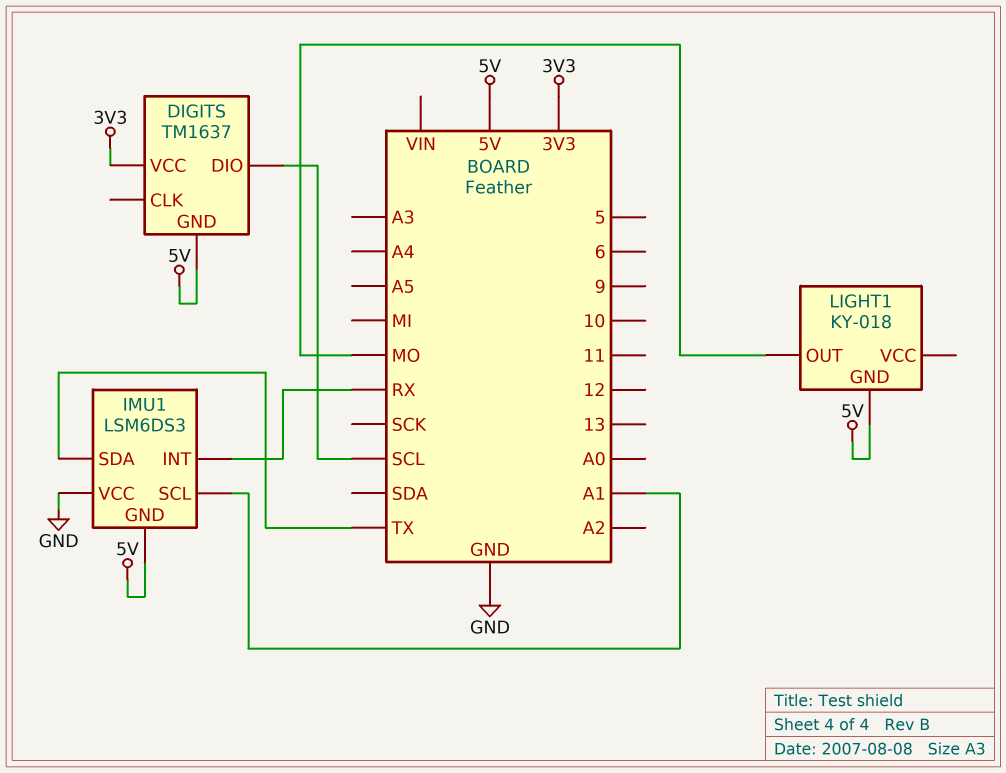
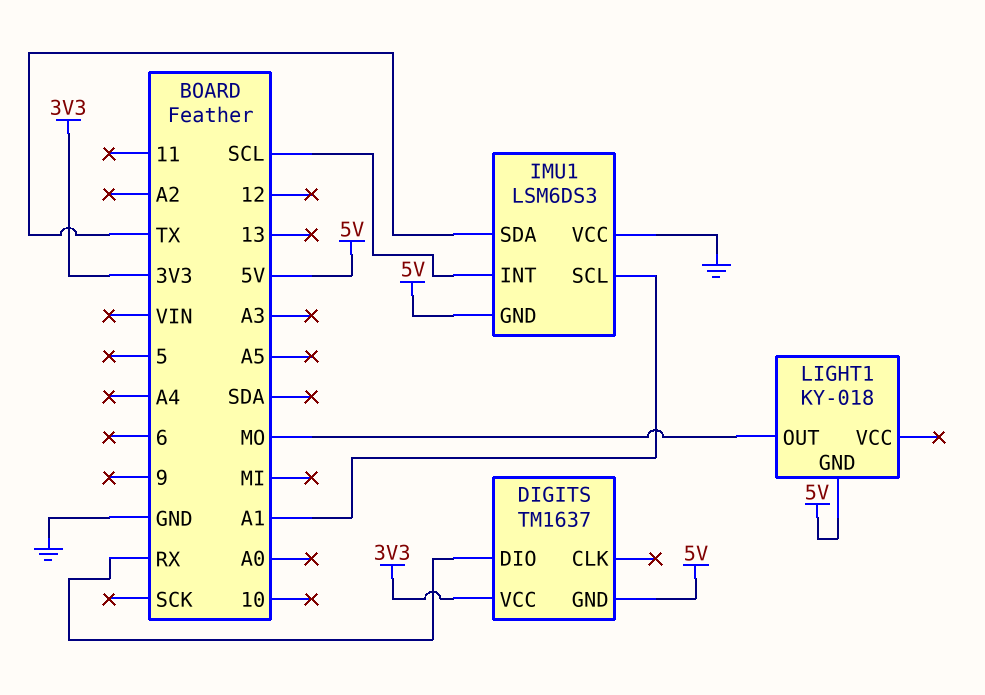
DIGITS pin DIO: SCL -> RX
IMU1 pin INT: RX -> SCL

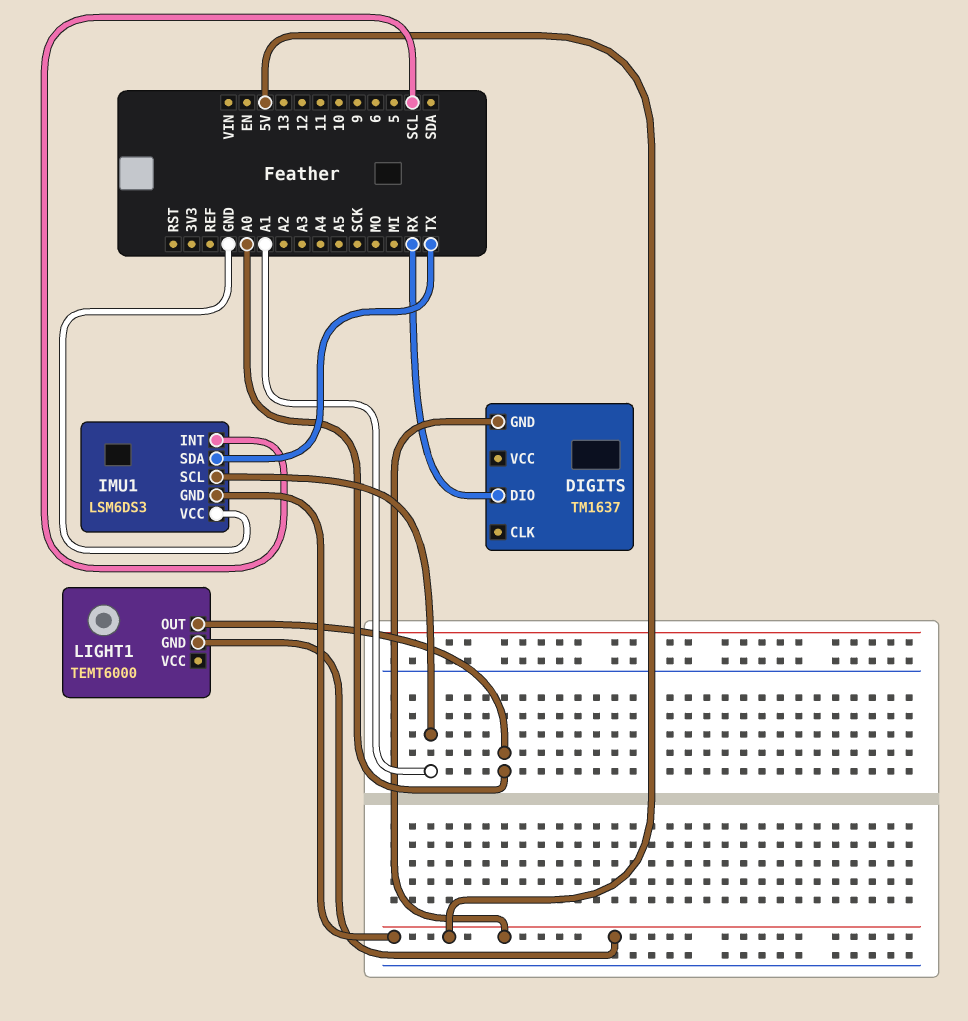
DIGITS pin VCC: 3V3 -> none
LIGHT1: KY-018 -> TEMT6000
LIGHT1 pin OUT: MO -> A0

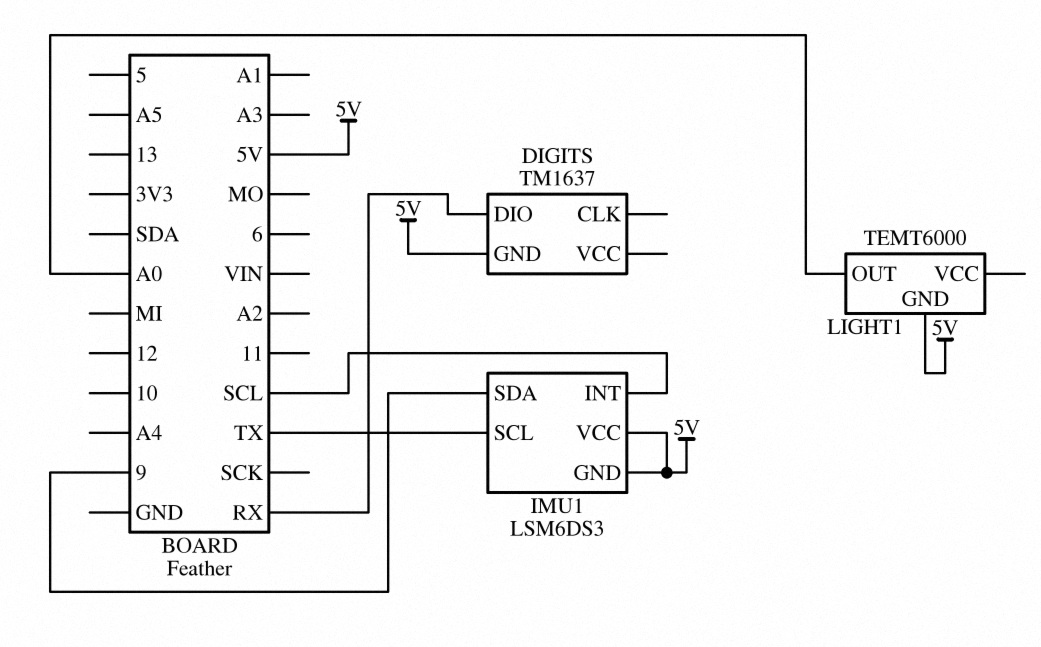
IMU1 pin SCL: A1 -> TX
IMU1 pin SDA: TX -> 9
IMU1 pin VCC: GND -> 5V

